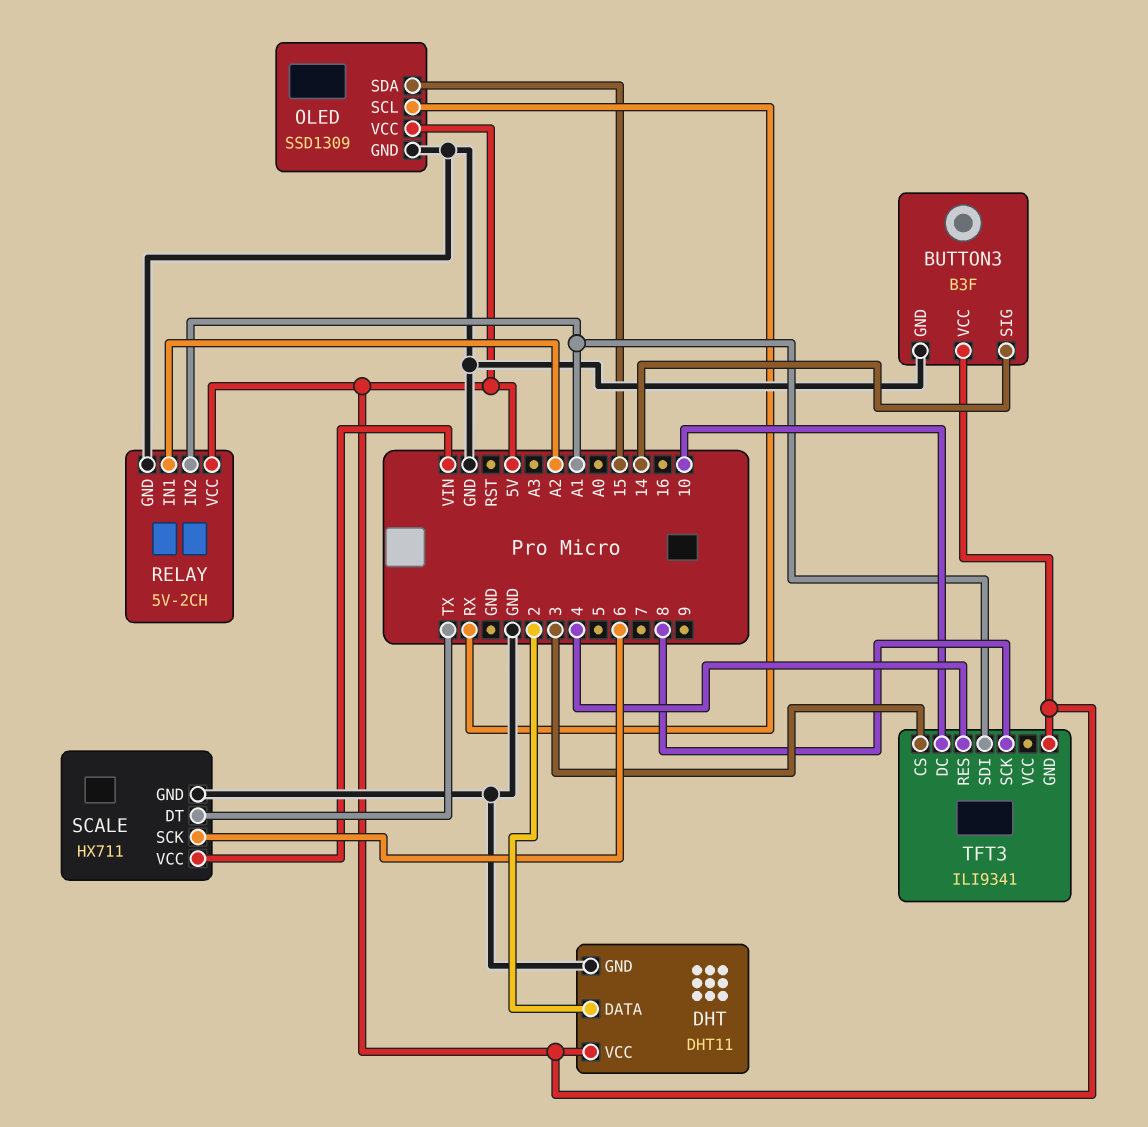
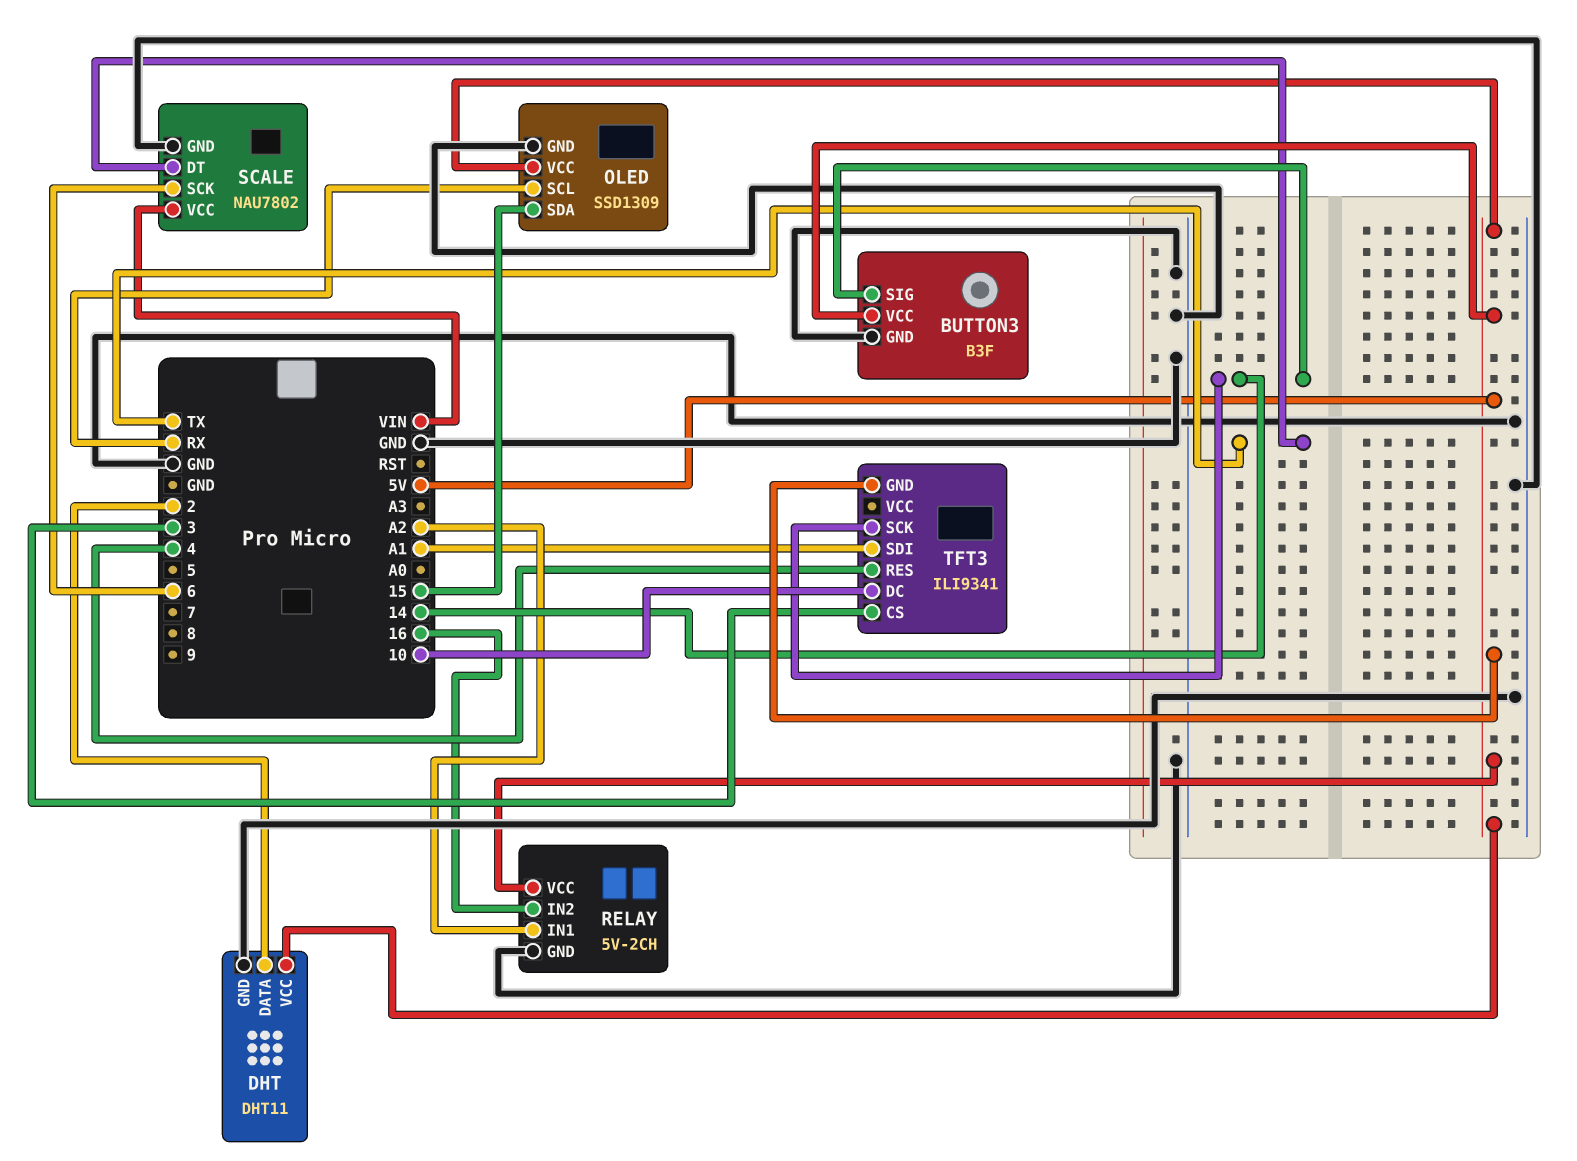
RELAY pin IN2: A1 -> 16
SCALE: HX711 -> NAU7802
TFT3 pin SCK: 8 -> 14

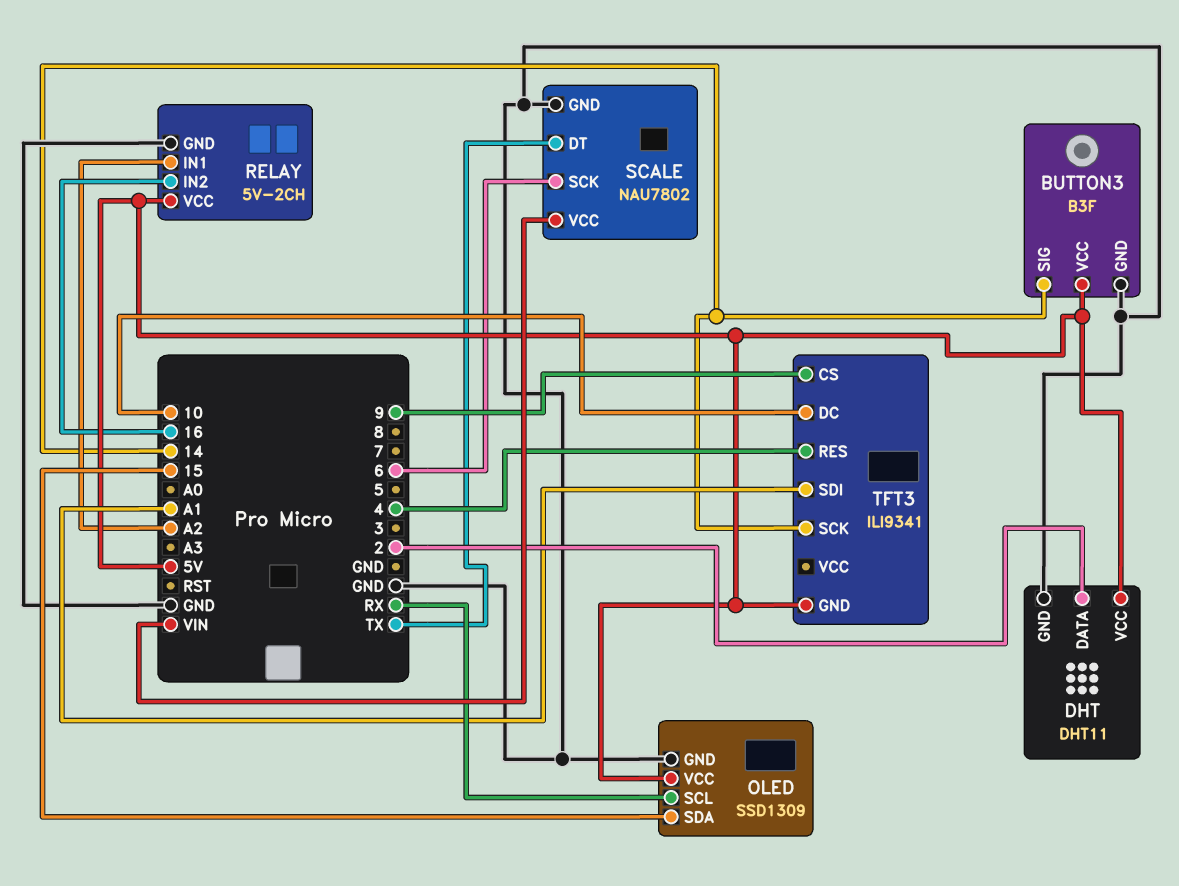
TFT3 pin CS: 3 -> 9

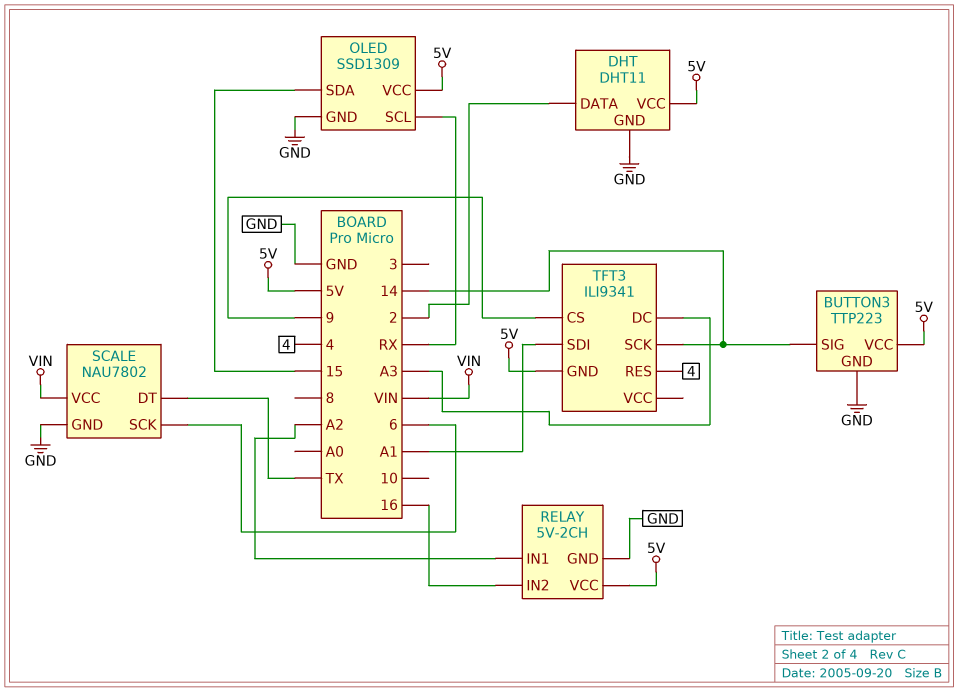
BUTTON3: B3F -> TTP223
TFT3 pin DC: 10 -> A3

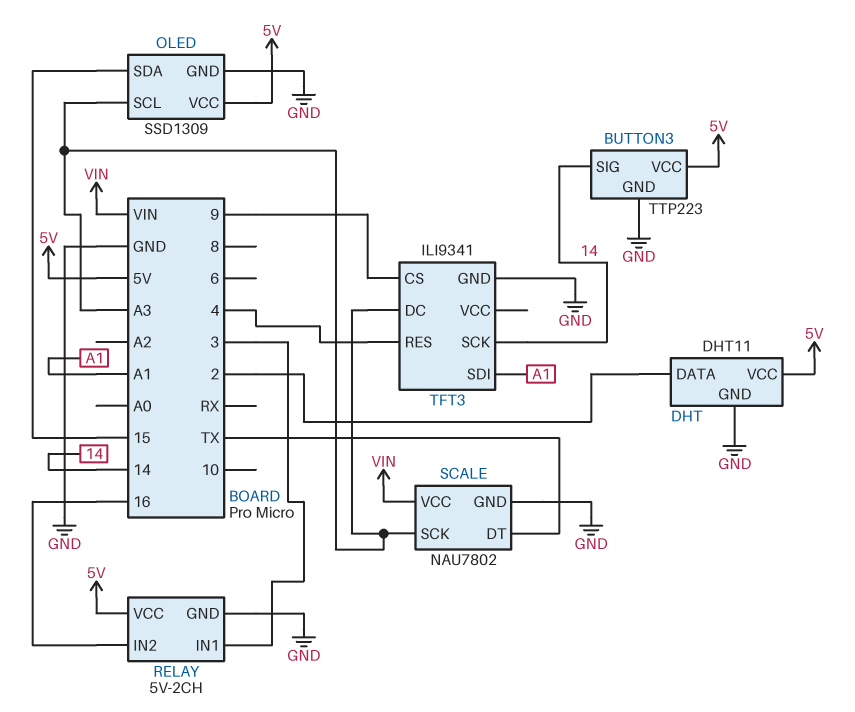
OLED pin SCL: RX -> A3
RELAY pin IN1: A2 -> 3
SCALE pin SCK: 6 -> A3
TFT3 pin GND: 5V -> GND

